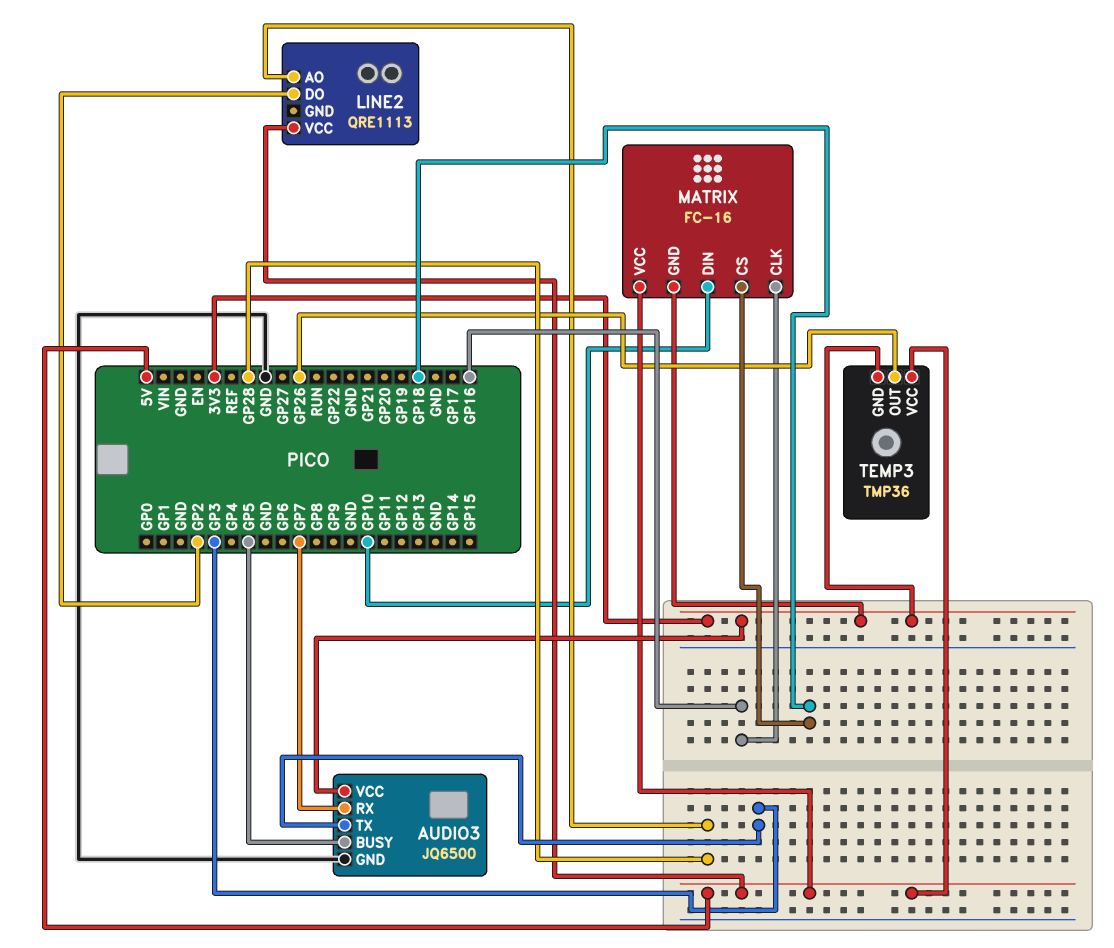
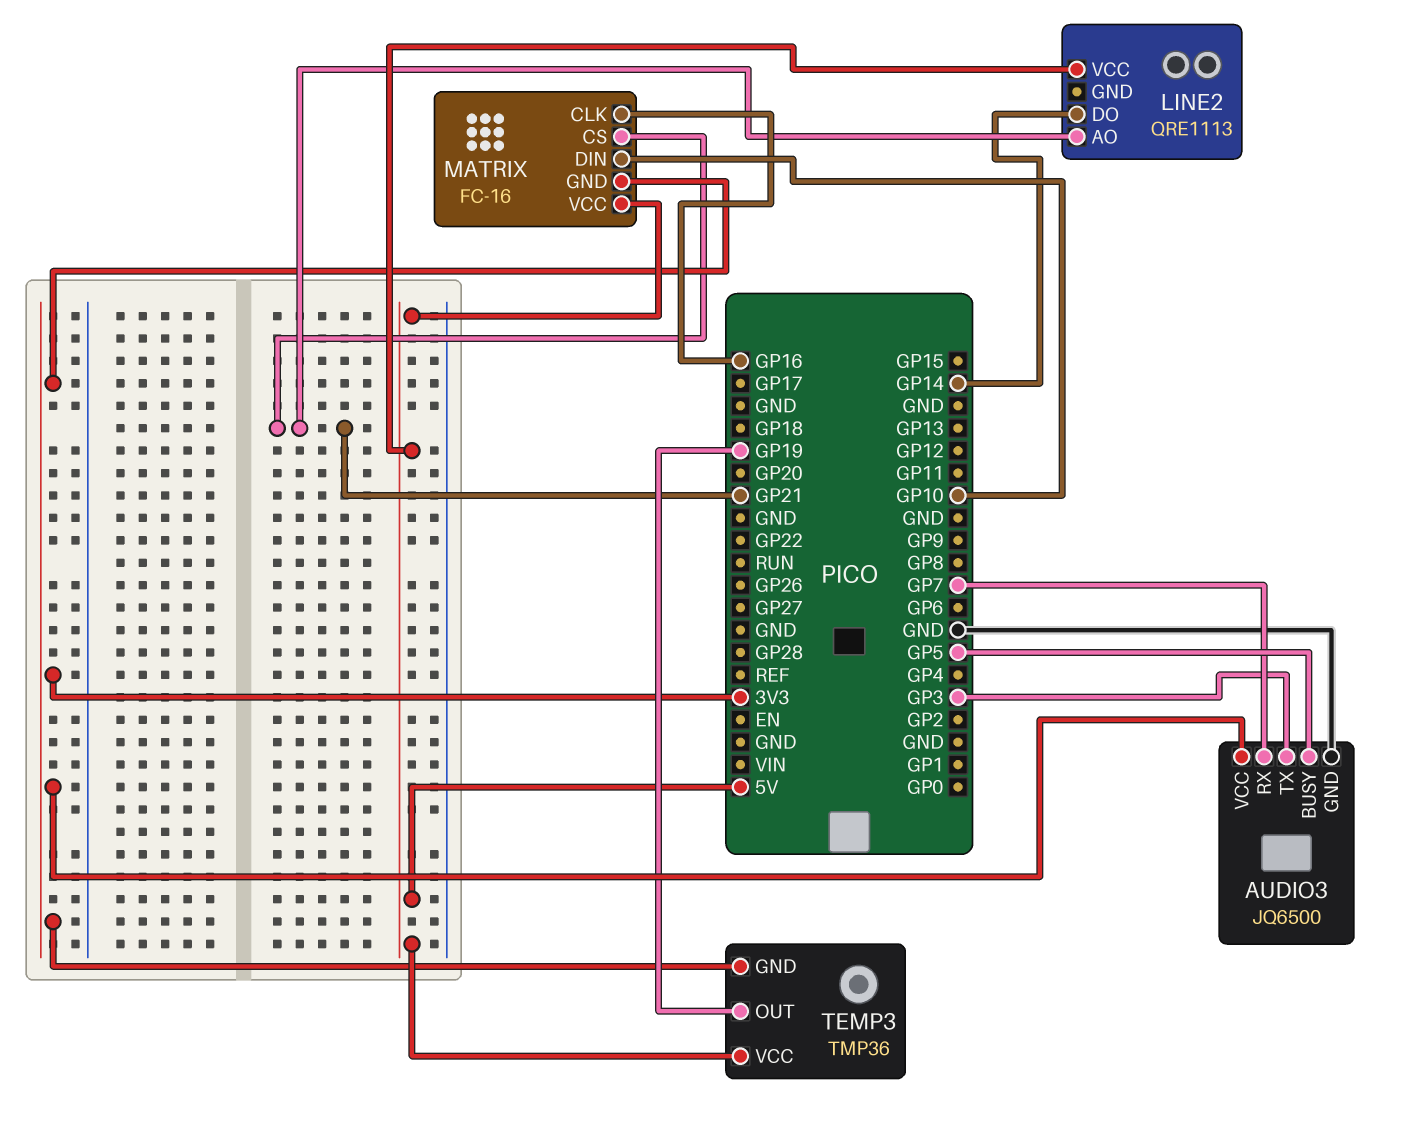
LINE2 pin AO: GP28 -> GP21
LINE2 pin DO: GP2 -> GP14
MATRIX pin CS: GP18 -> GP21
TEMP3 pin OUT: GP26 -> GP19

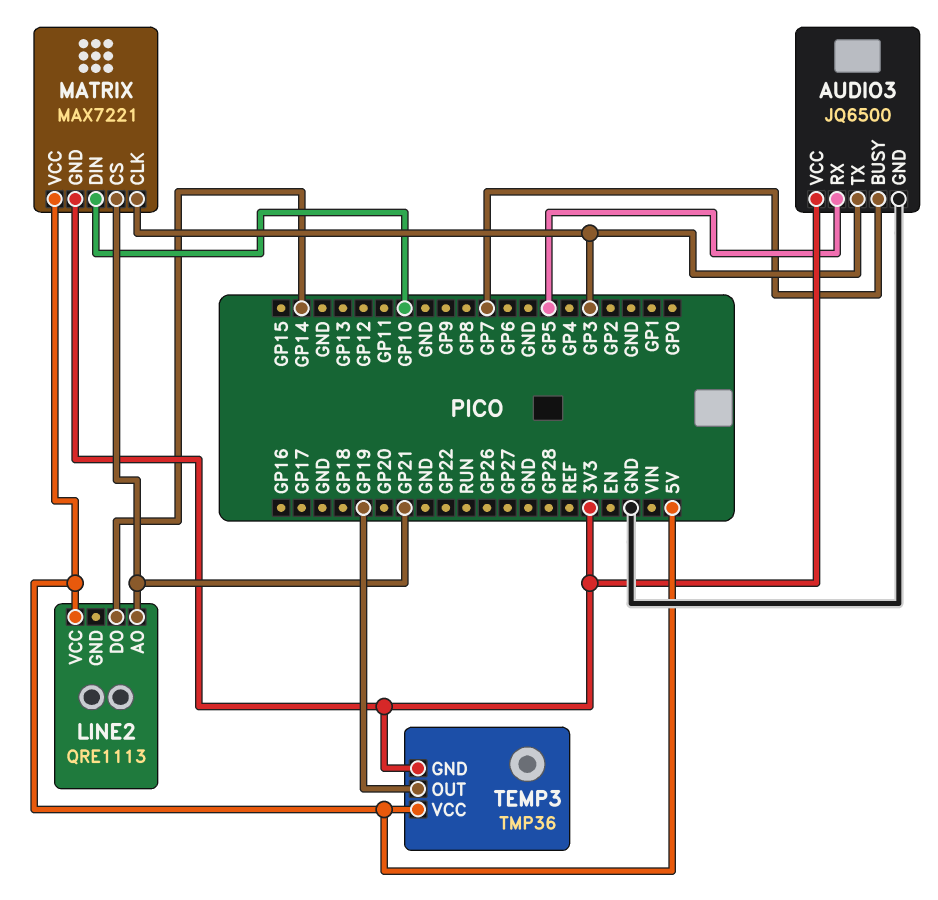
AUDIO3 pin BUSY: GP5 -> GP7
AUDIO3 pin RX: GP7 -> GP5
MATRIX: FC-16 -> MAX7221
MATRIX pin CLK: GP16 -> GP3

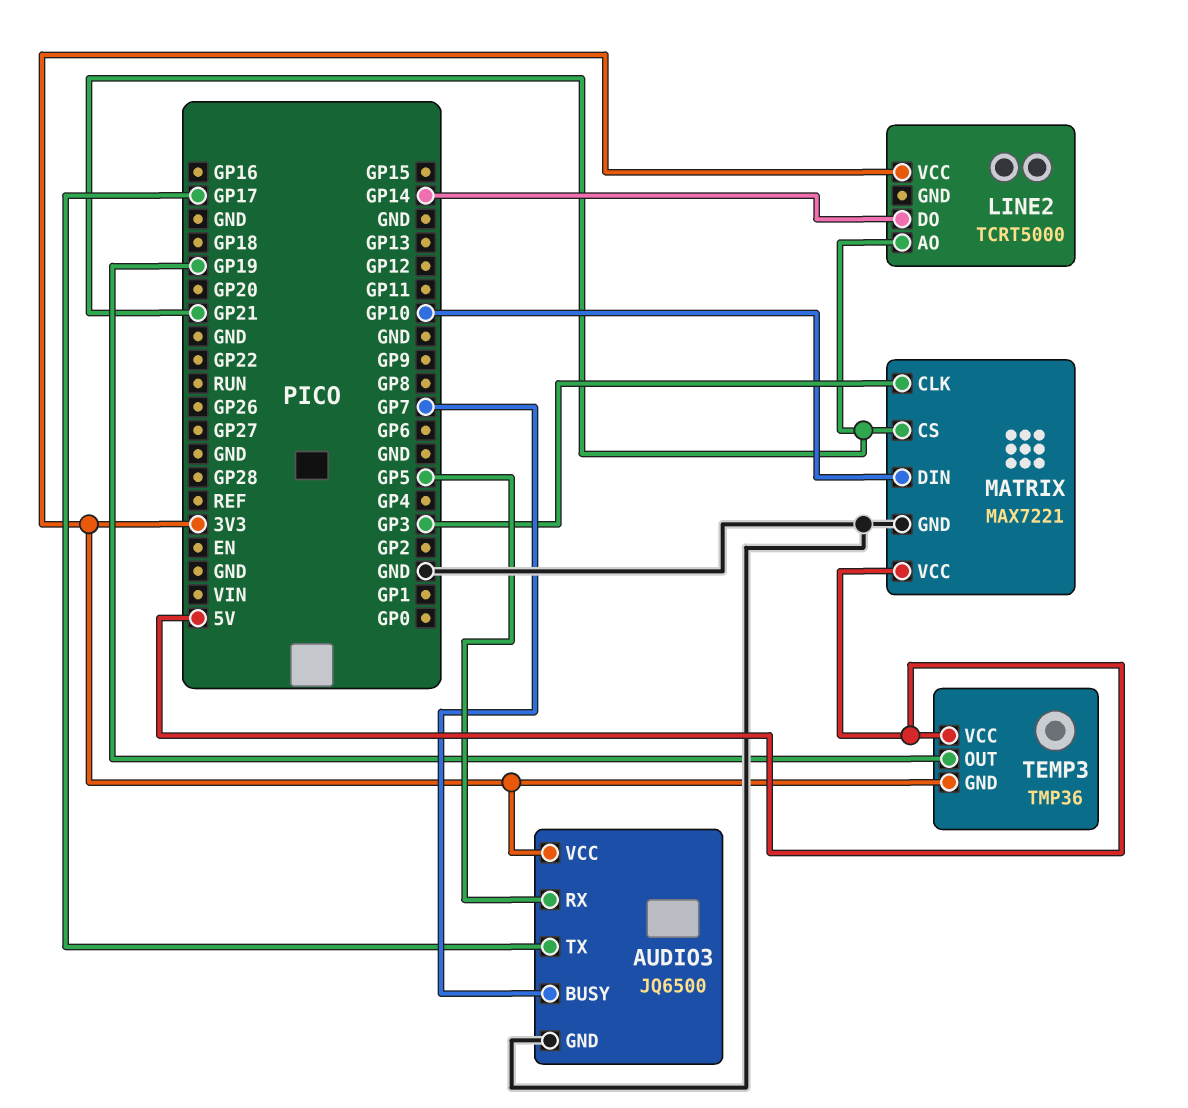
AUDIO3 pin TX: GP3 -> GP17
LINE2: QRE1113 -> TCRT5000
LINE2 pin VCC: 5V -> 3V3
MATRIX pin GND: 3V3 -> GND

